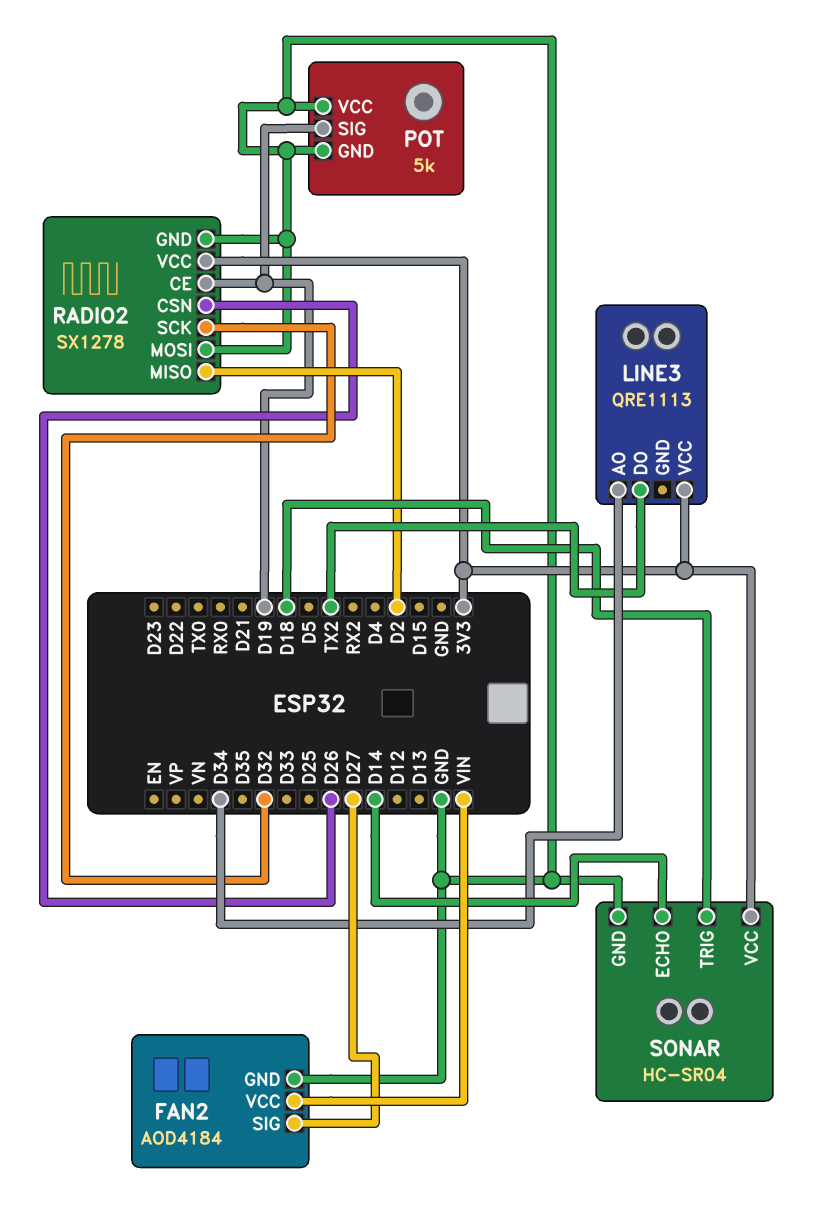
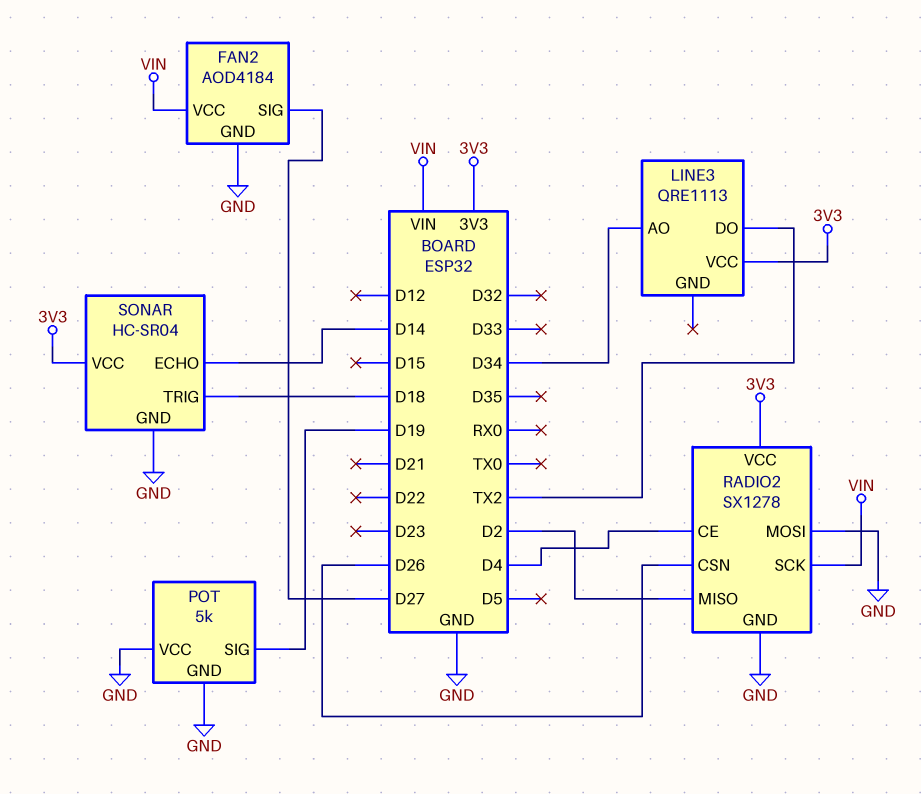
RADIO2 pin CE: D19 -> D4
RADIO2 pin SCK: D32 -> VIN

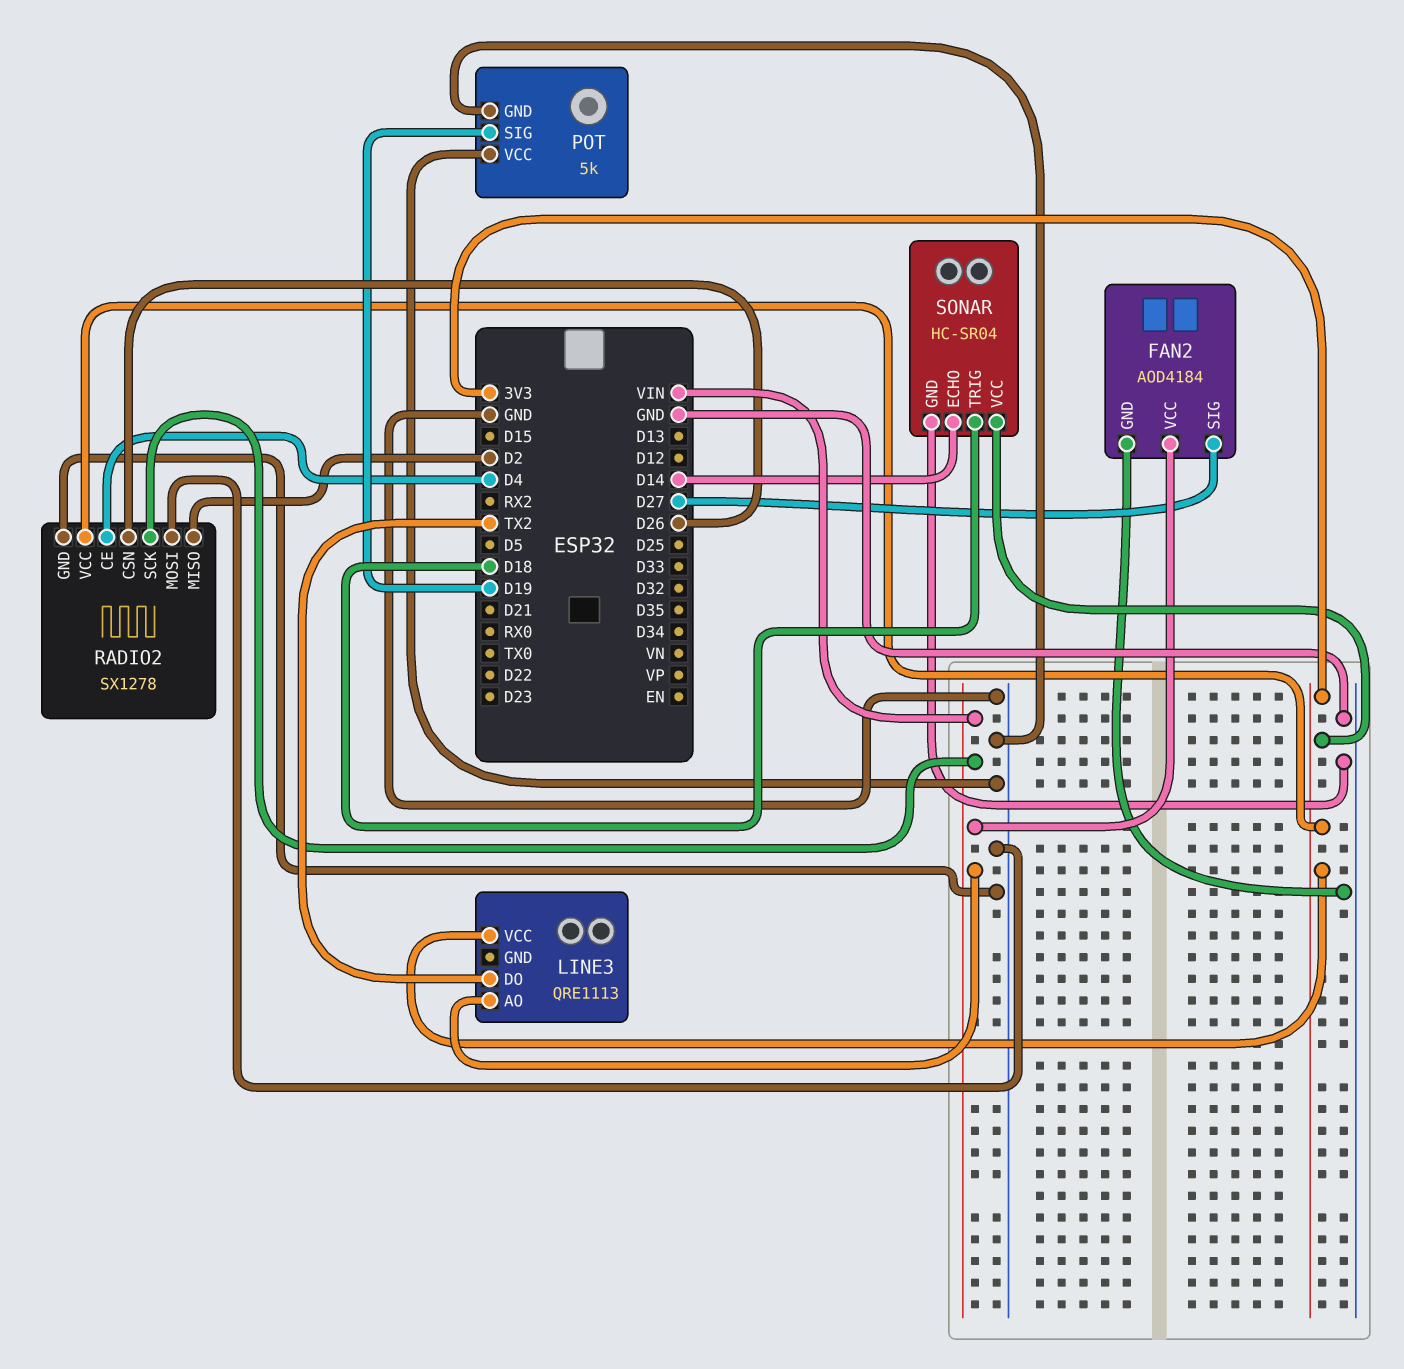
LINE3 pin AO: D34 -> VIN

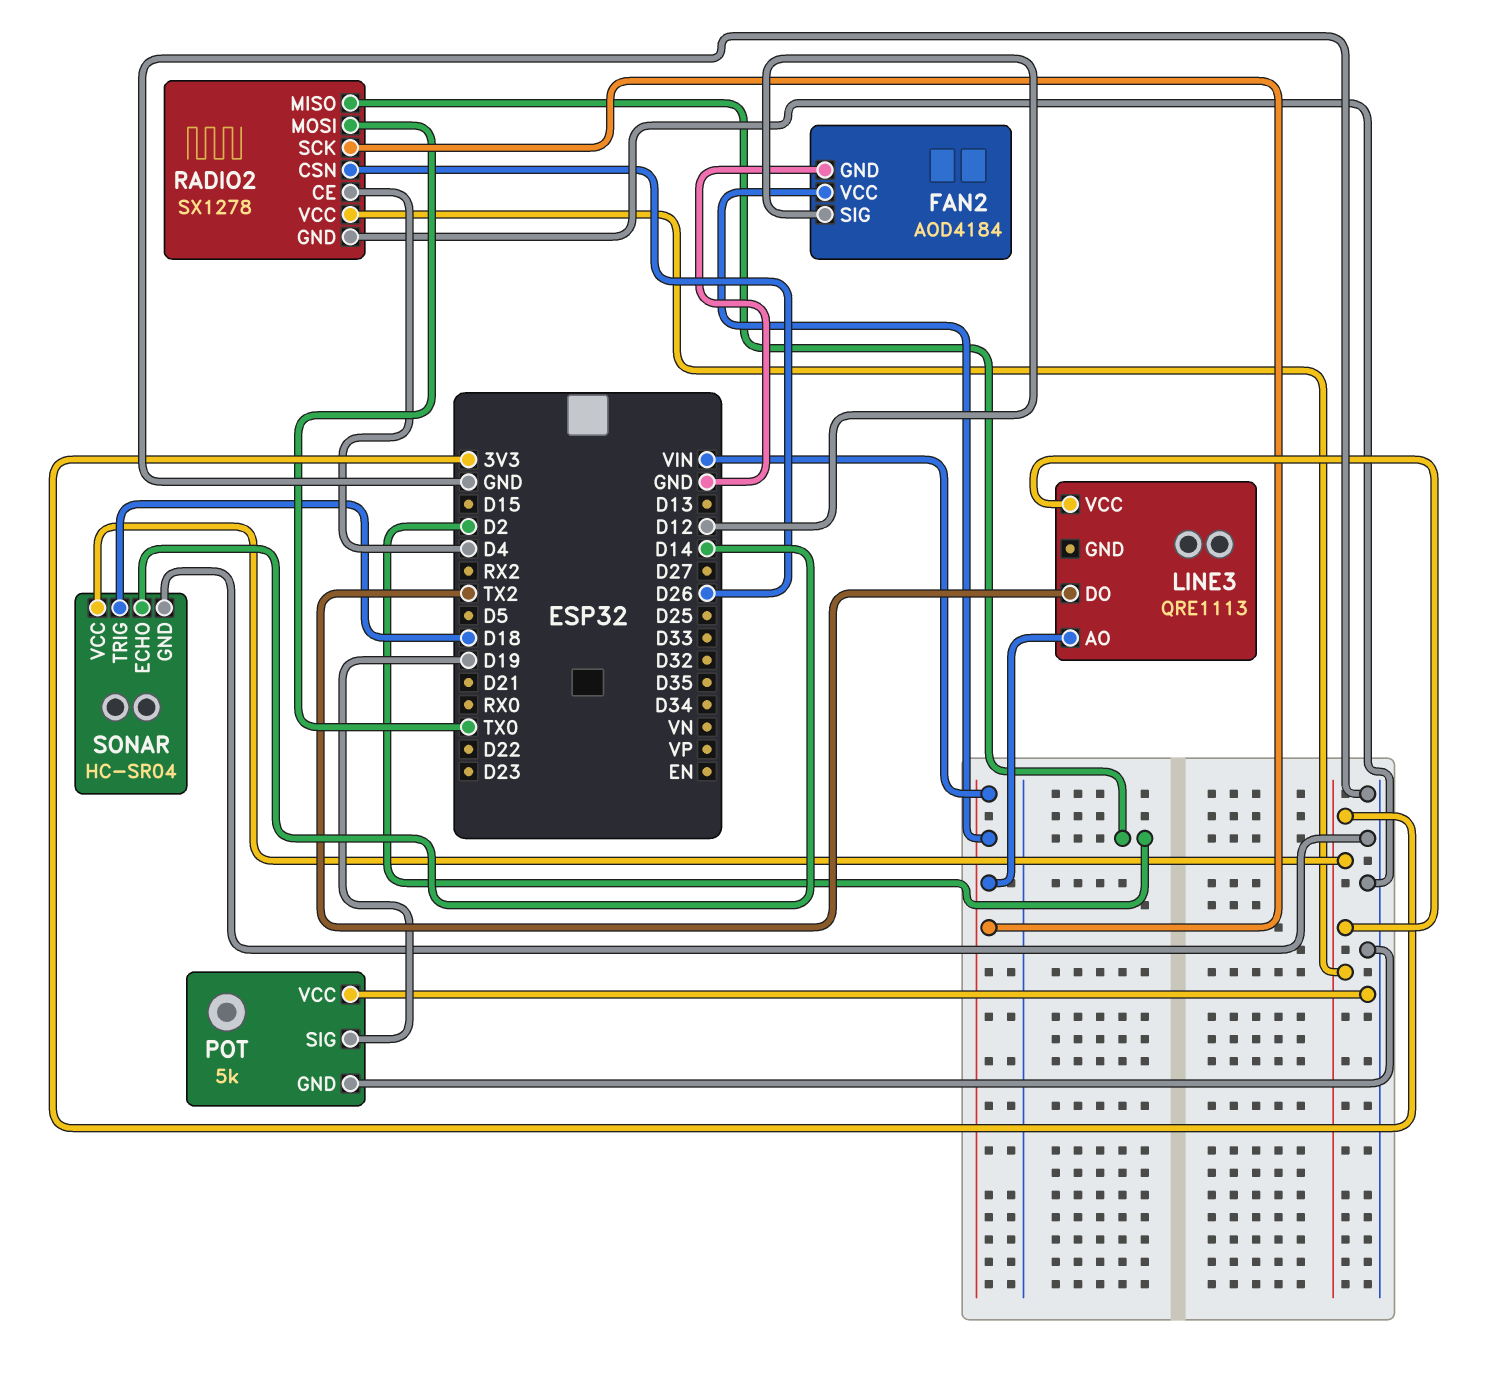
FAN2 pin SIG: D27 -> D12
RADIO2 pin MOSI: GND -> TX0

